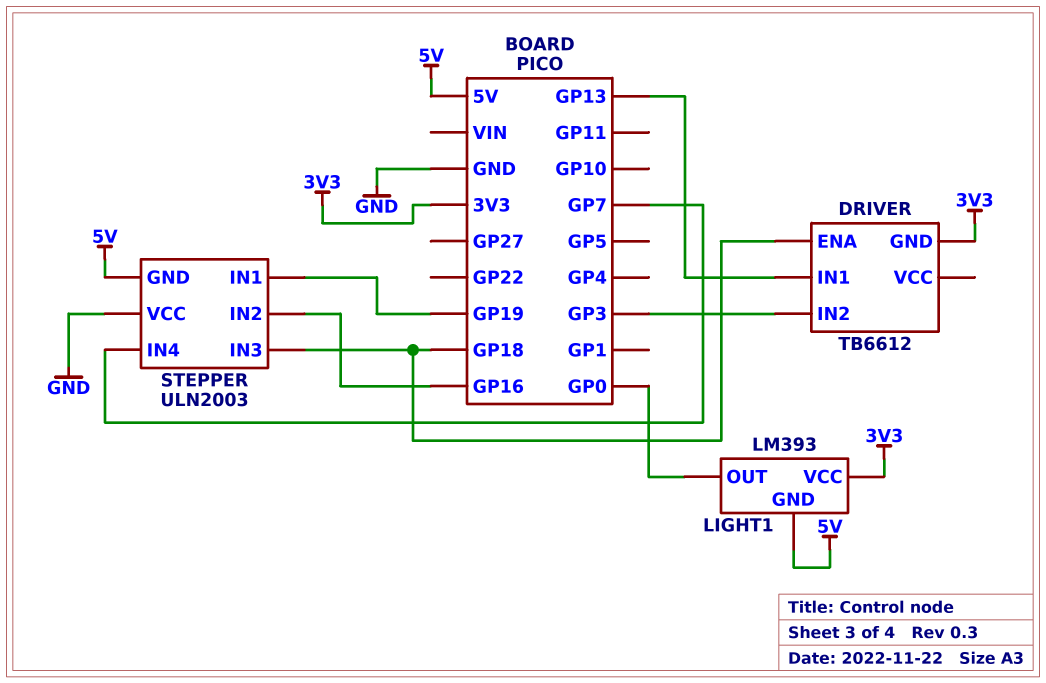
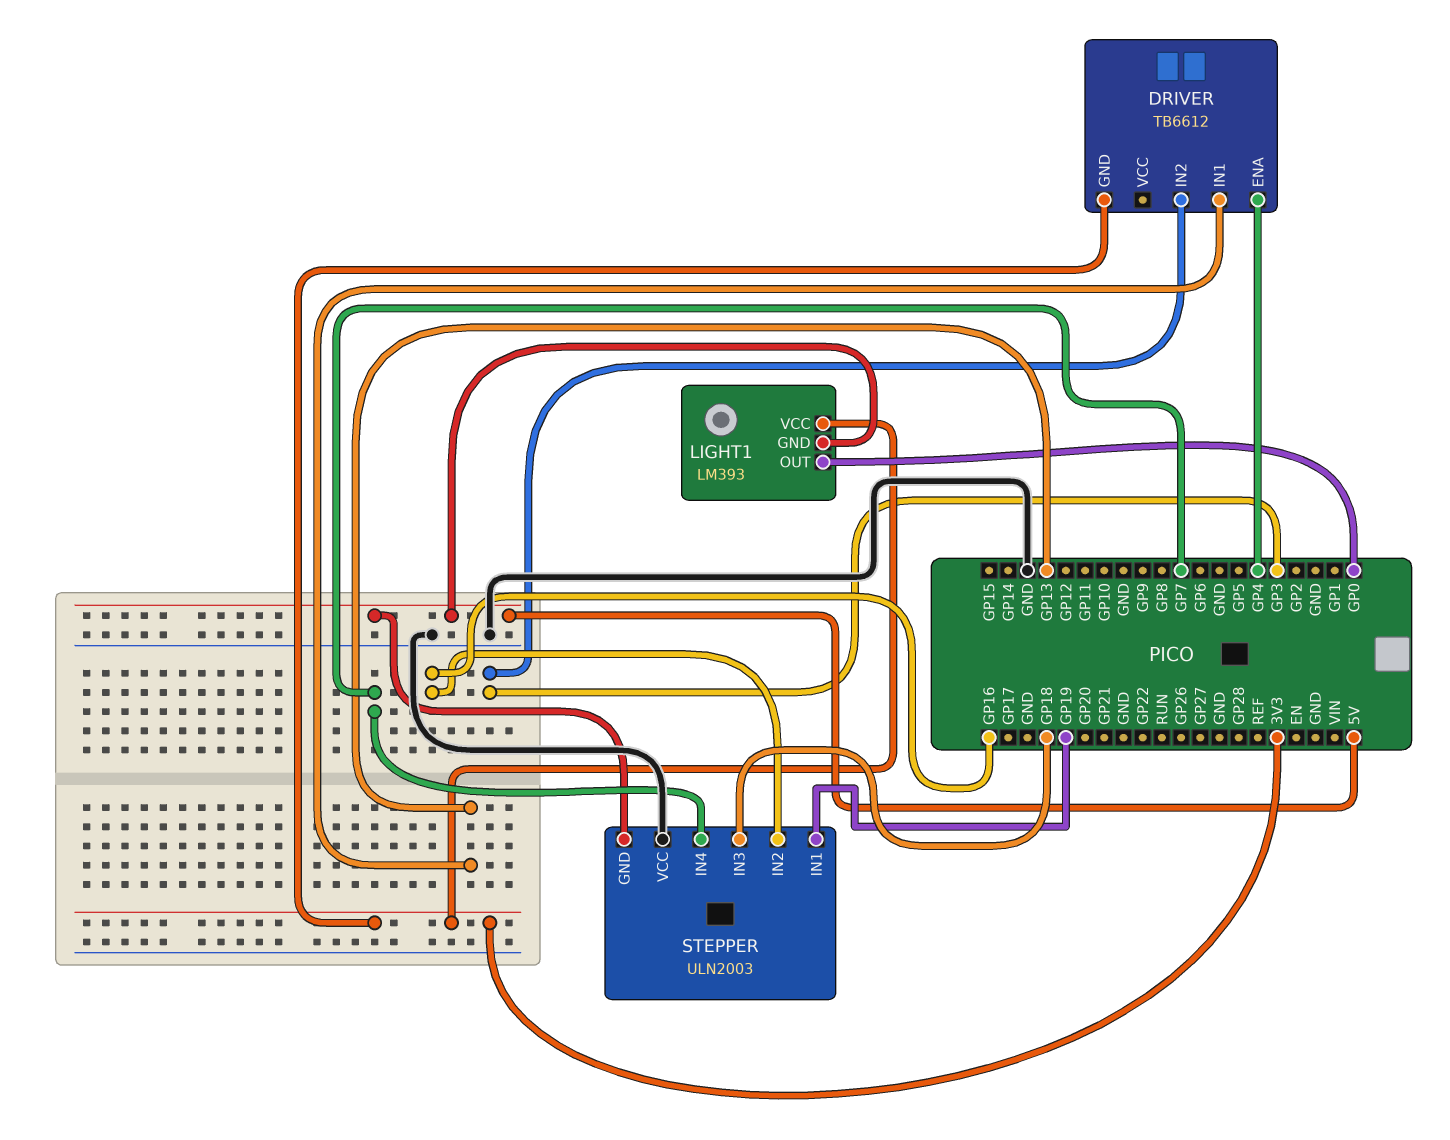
DRIVER pin ENA: GP18 -> GP4

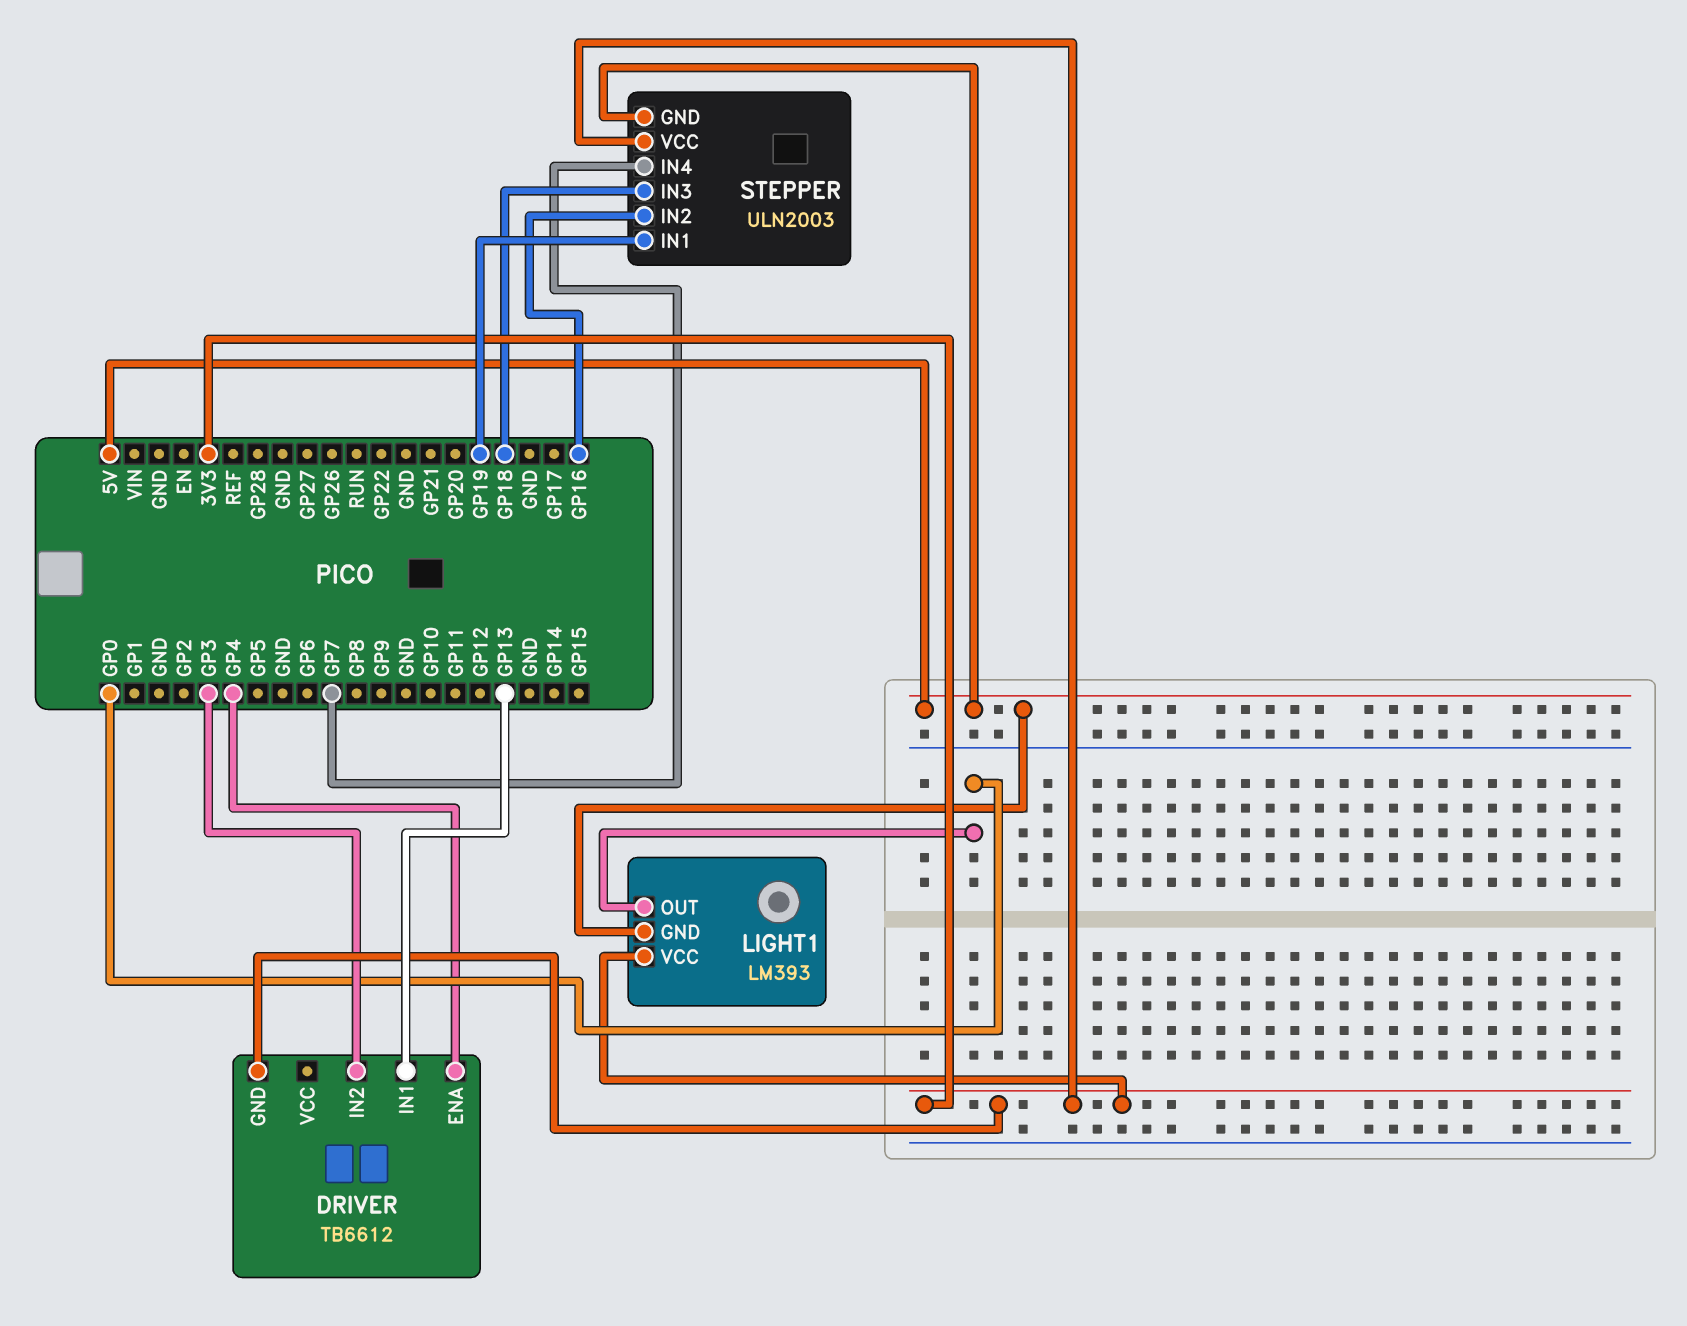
STEPPER pin VCC: GND -> 3V3

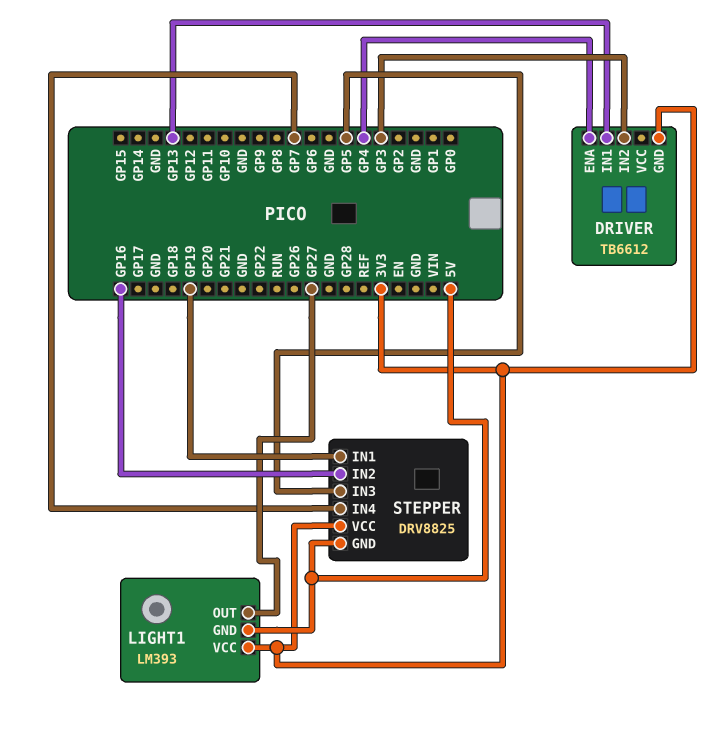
LIGHT1 pin OUT: GP0 -> GP27
STEPPER: ULN2003 -> DRV8825
STEPPER pin IN3: GP18 -> GP5

